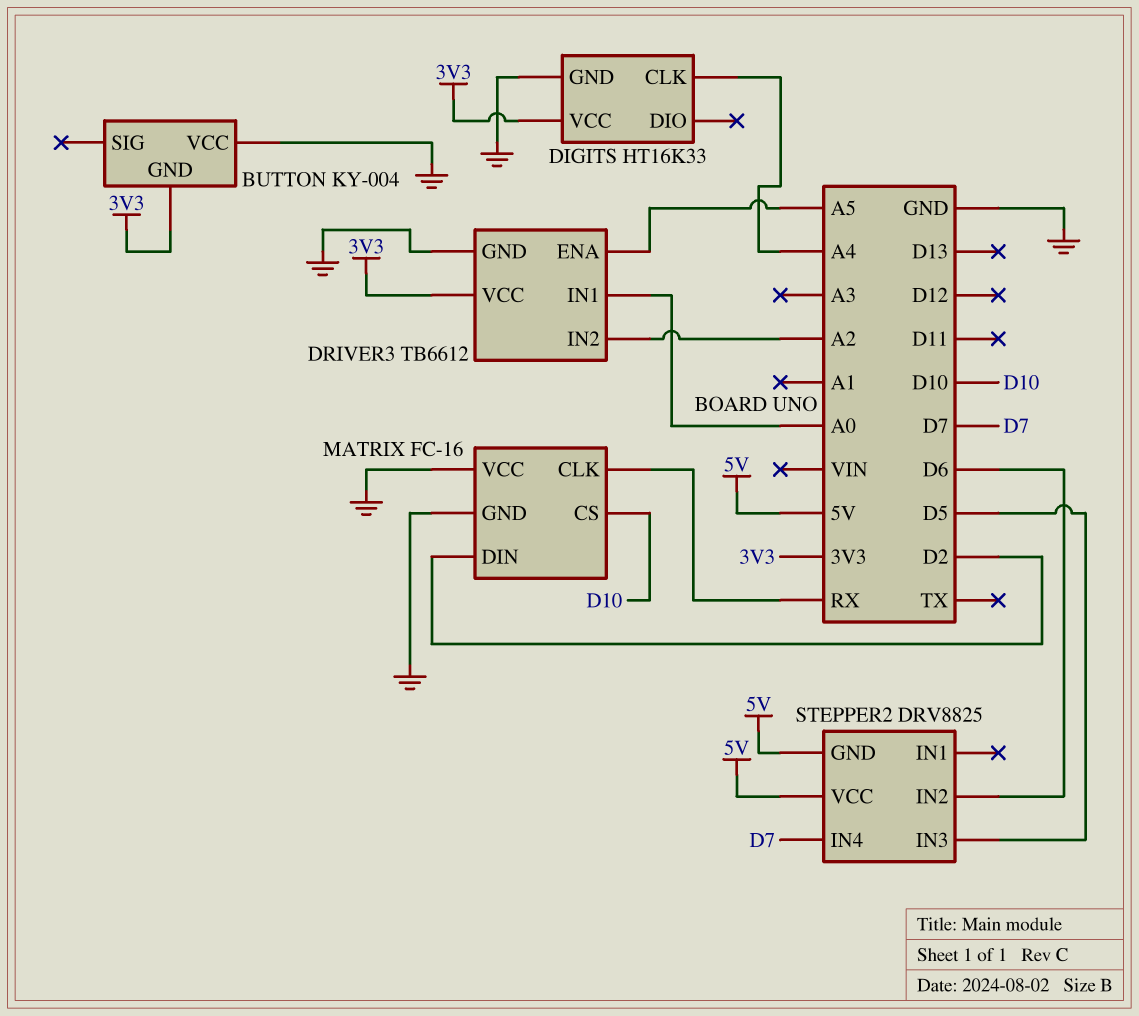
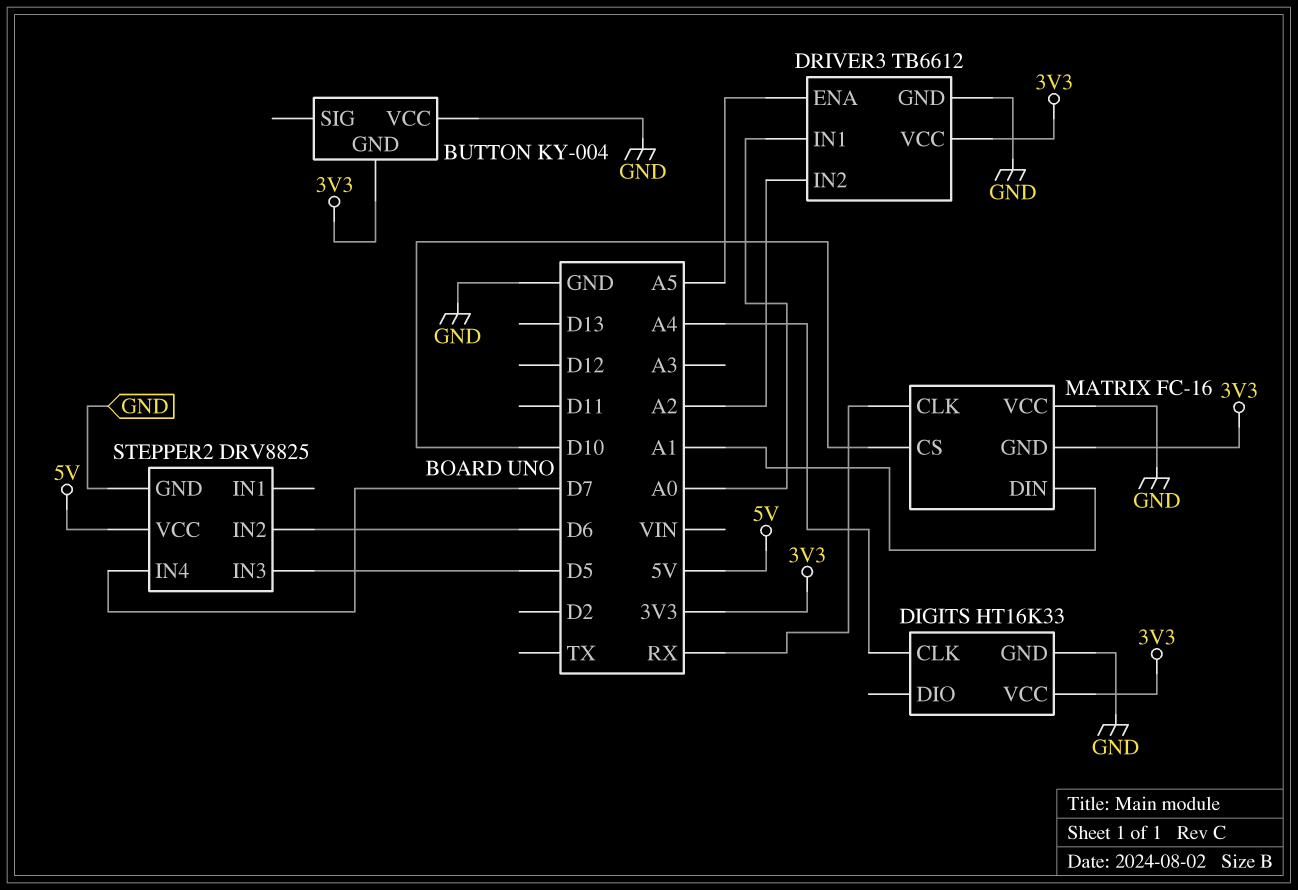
MATRIX pin DIN: D2 -> A1
MATRIX pin GND: GND -> 3V3
STEPPER2 pin GND: 5V -> GND

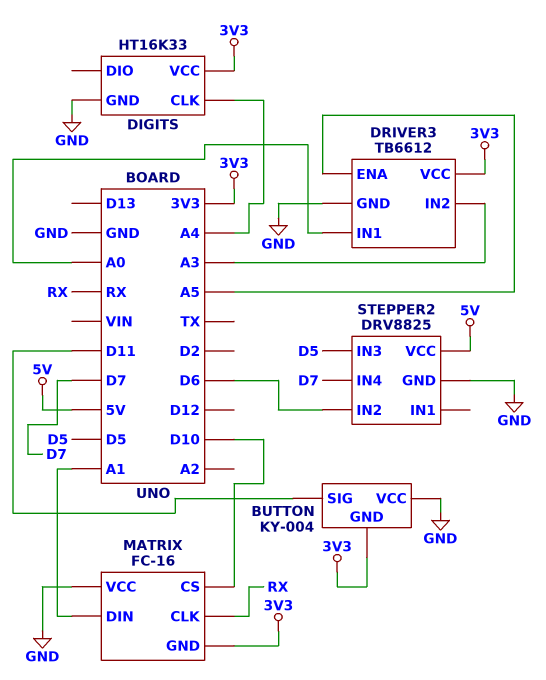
BUTTON pin SIG: none -> D11
DRIVER3 pin IN2: A2 -> A3

